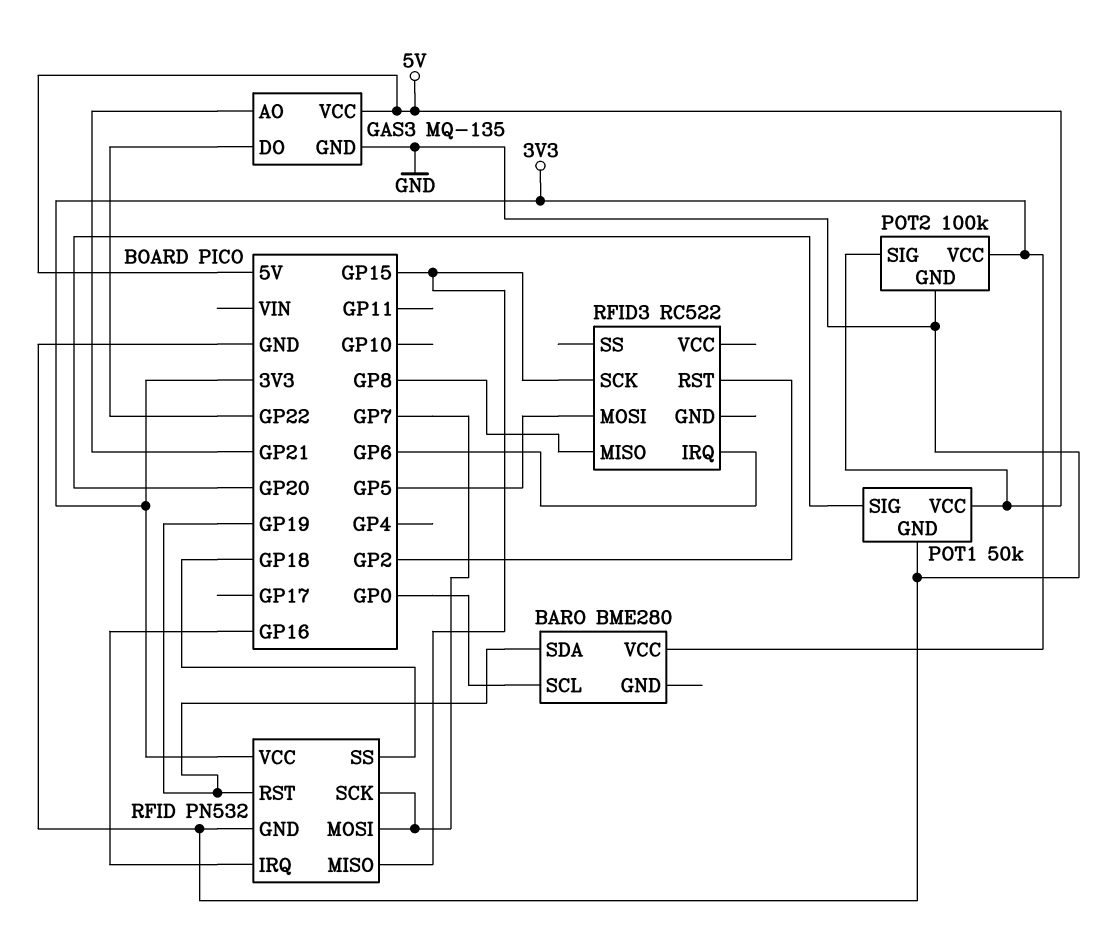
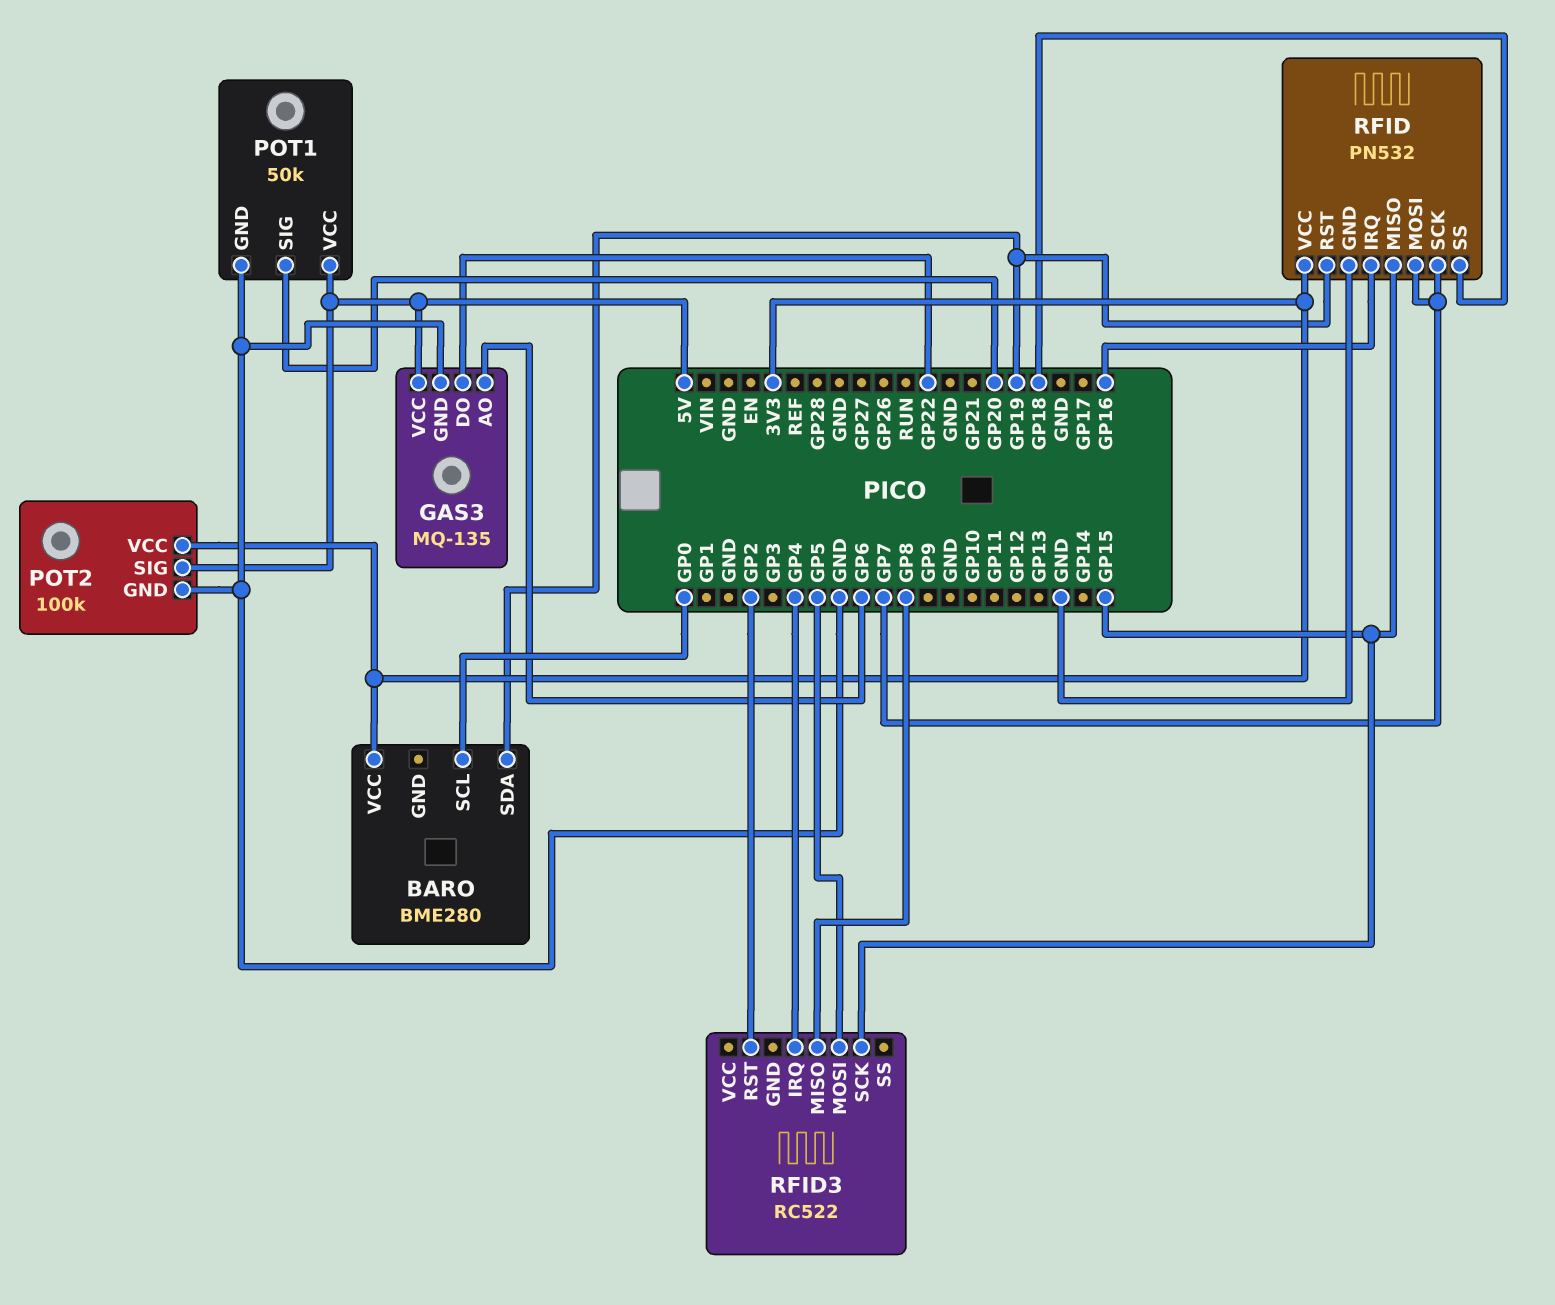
GAS3 pin AO: GP21 -> GP6
RFID3 pin IRQ: GP6 -> GP4

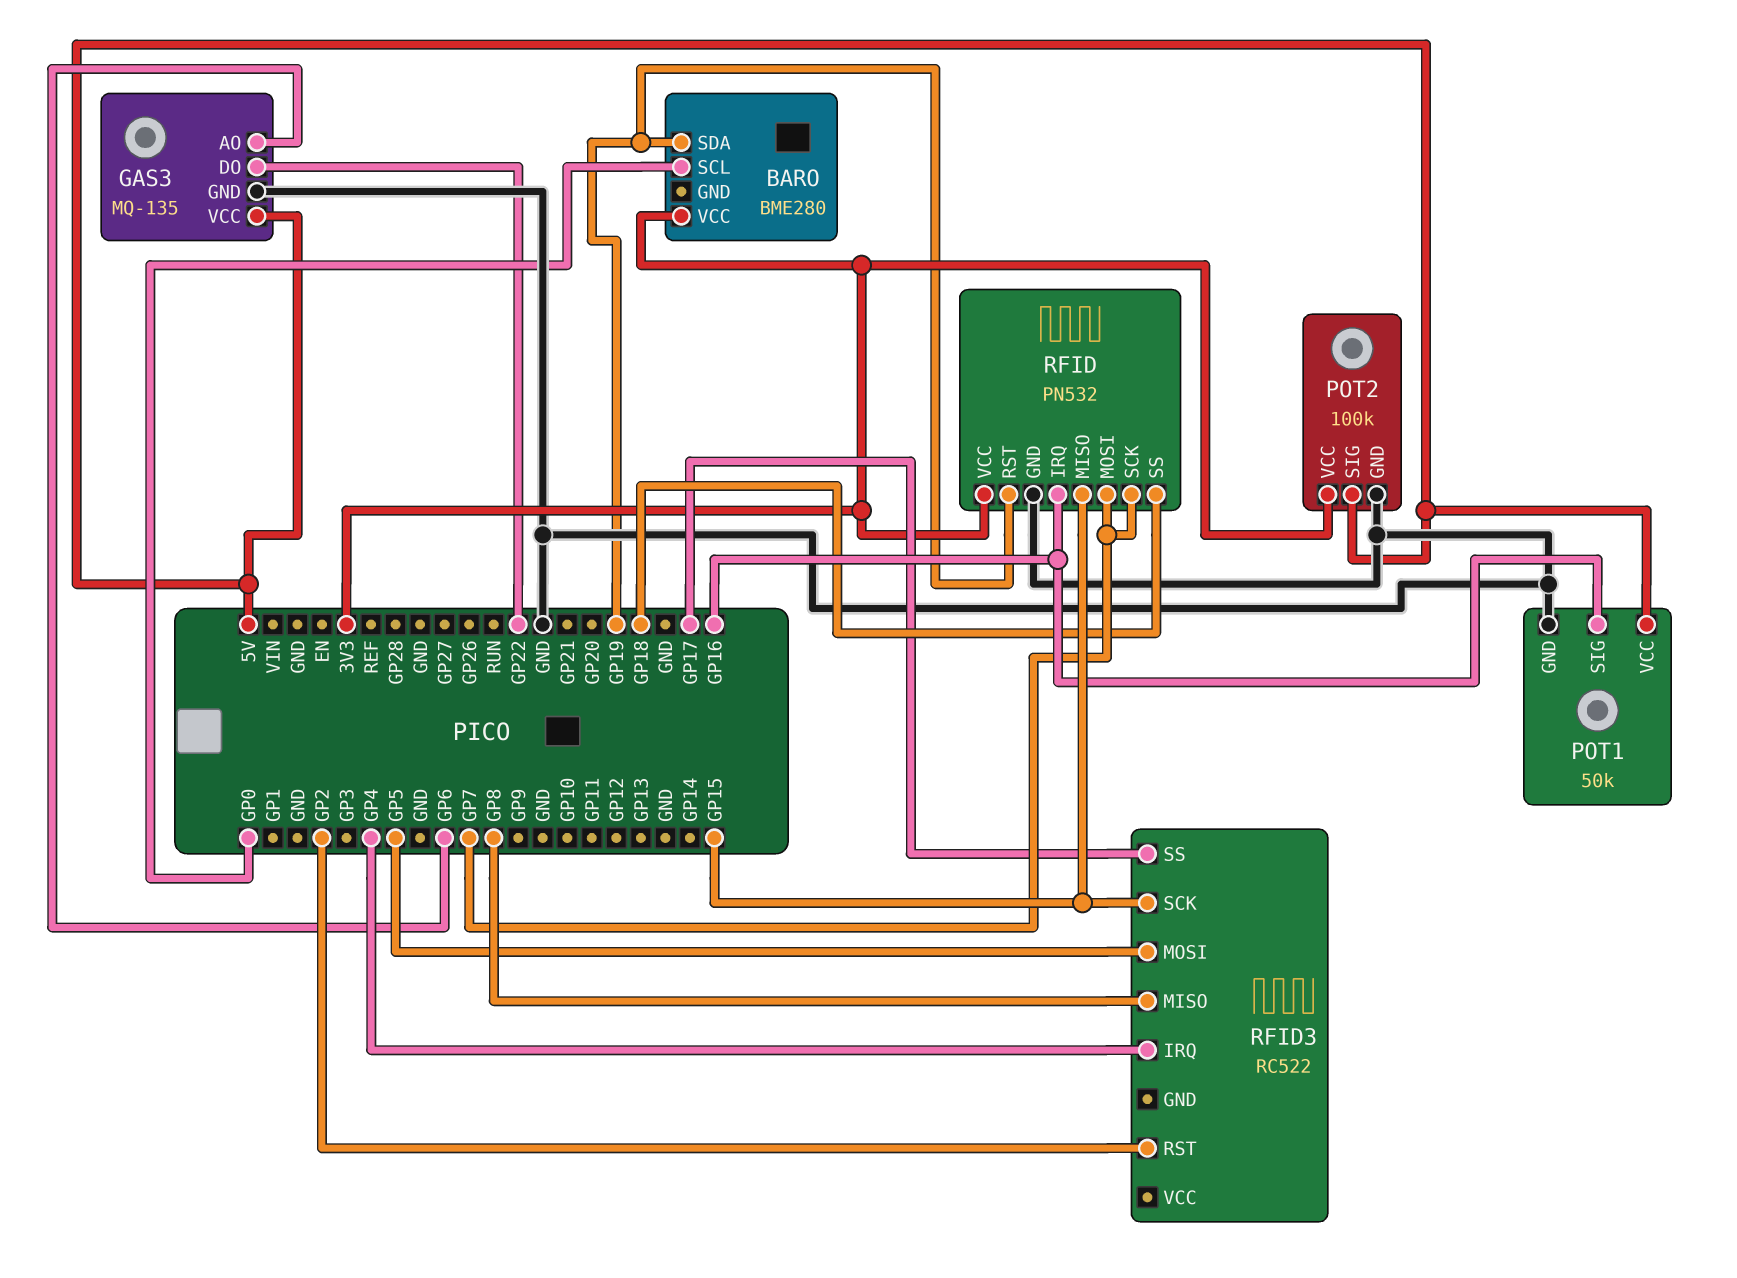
POT1 pin SIG: GP20 -> GP16
RFID3 pin SS: none -> GP17

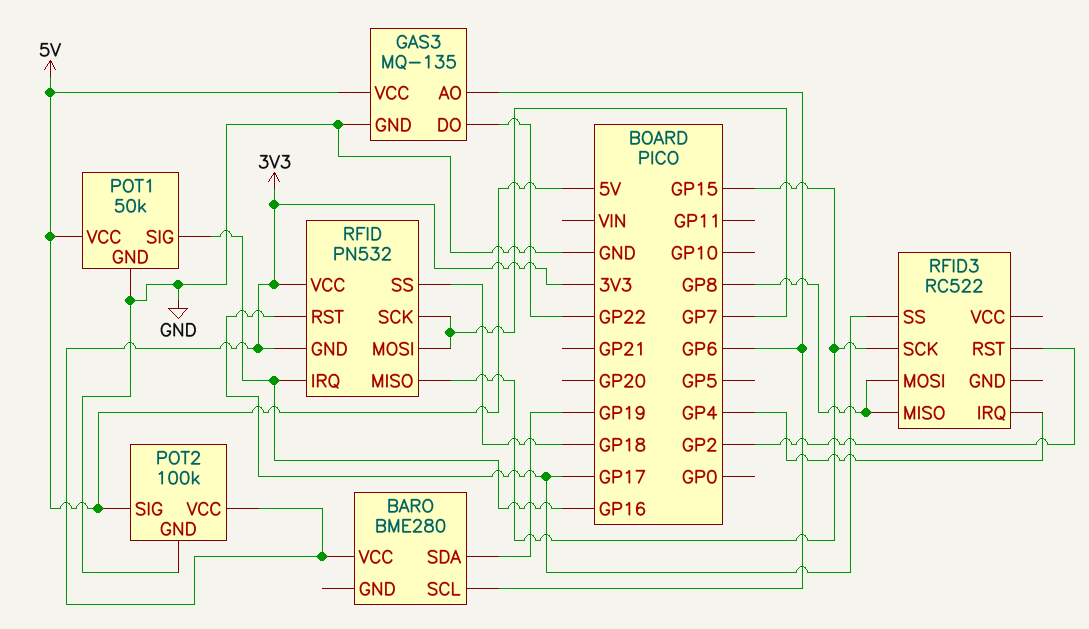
BARO pin SCL: GP0 -> GP6
RFID pin GND: GND -> 3V3
RFID pin RST: GP19 -> GP17
RFID3 pin MOSI: GP5 -> GP8

